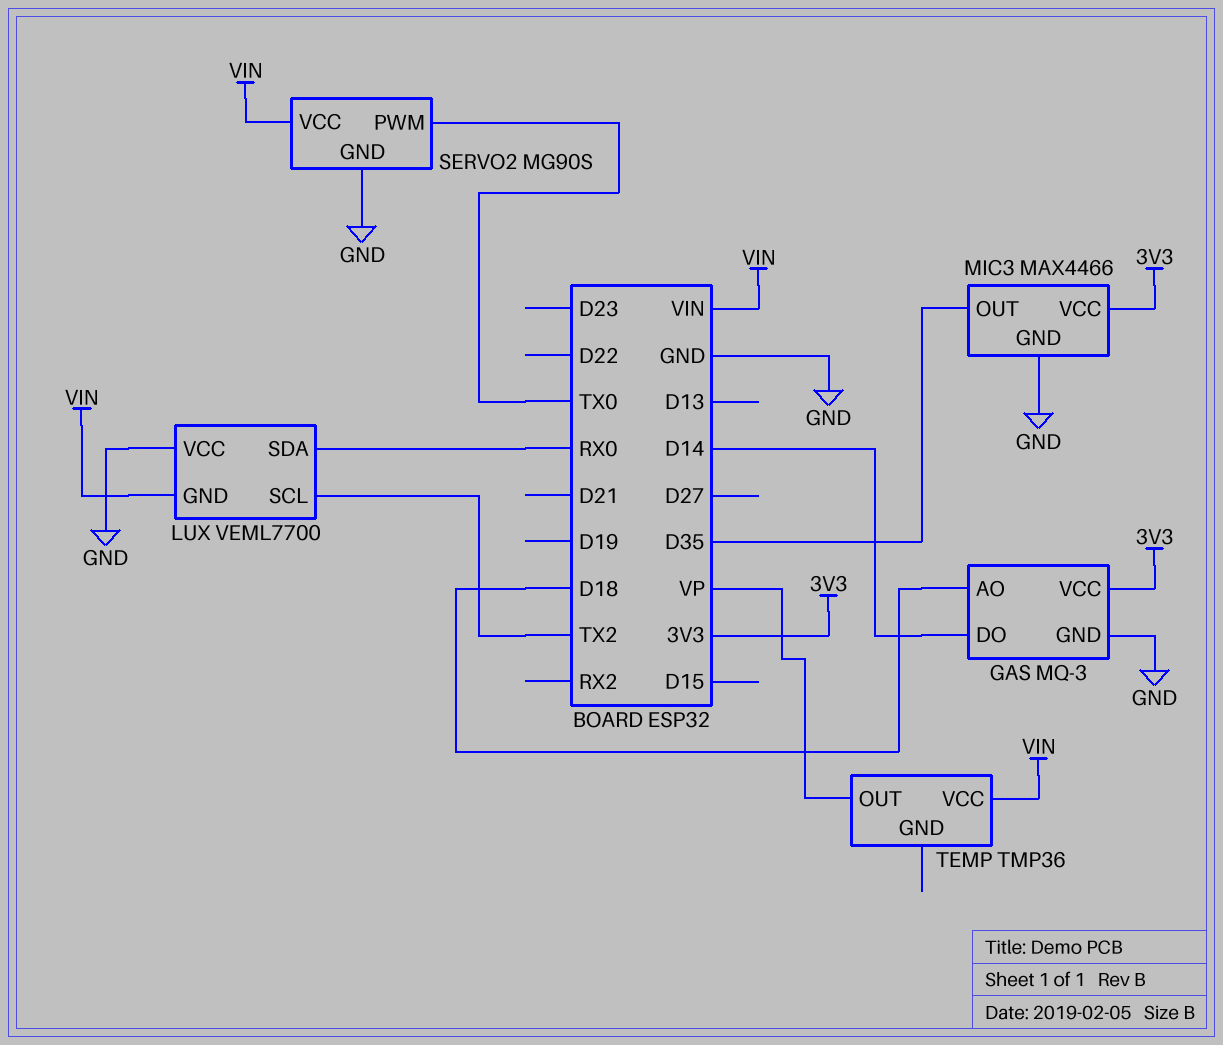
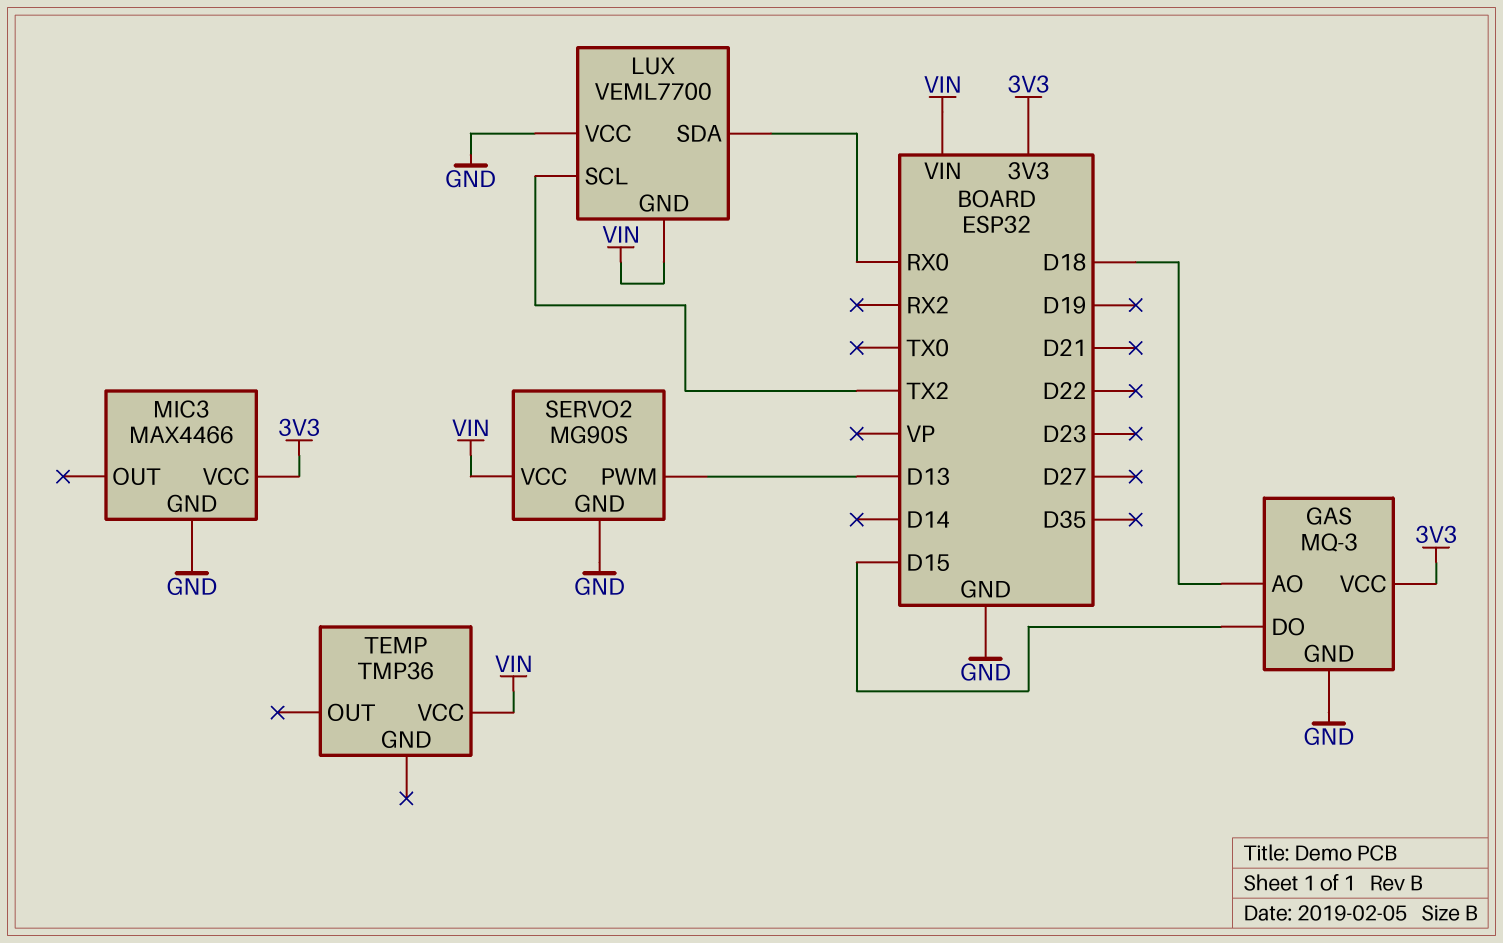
GAS pin DO: D14 -> D15
MIC3 pin OUT: D35 -> none
SERVO2 pin PWM: TX0 -> D13
TEMP pin OUT: VP -> none

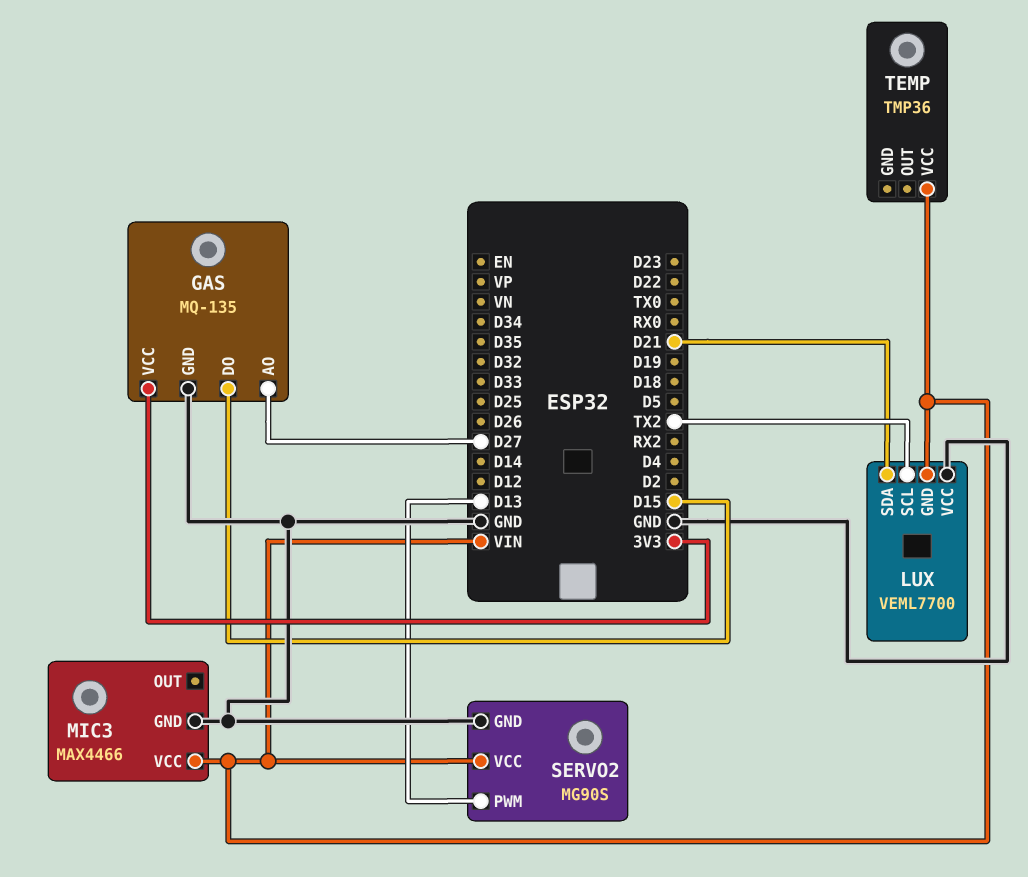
GAS: MQ-3 -> MQ-135
GAS pin AO: D18 -> D27
LUX pin SDA: RX0 -> D21
MIC3 pin VCC: 3V3 -> VIN

